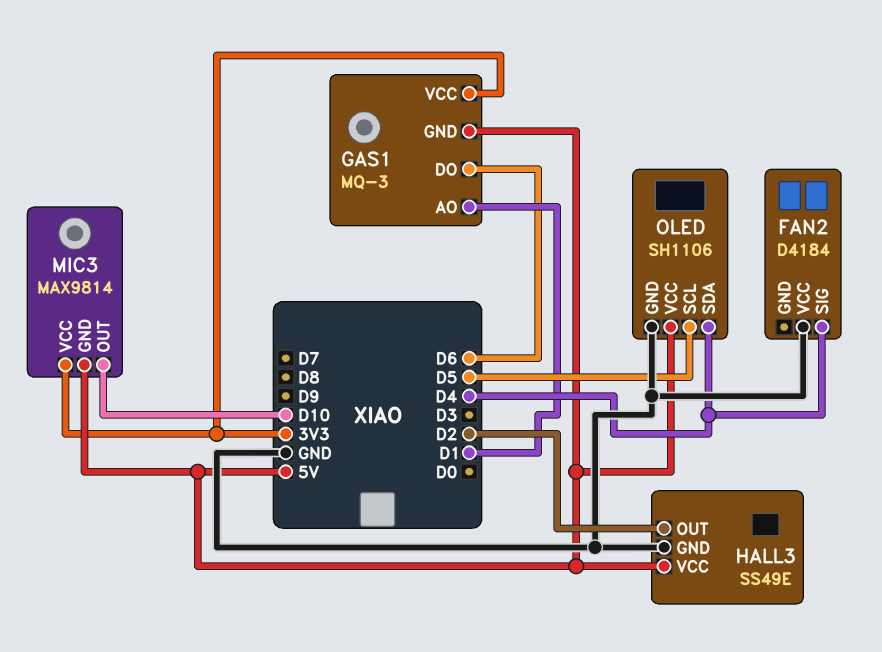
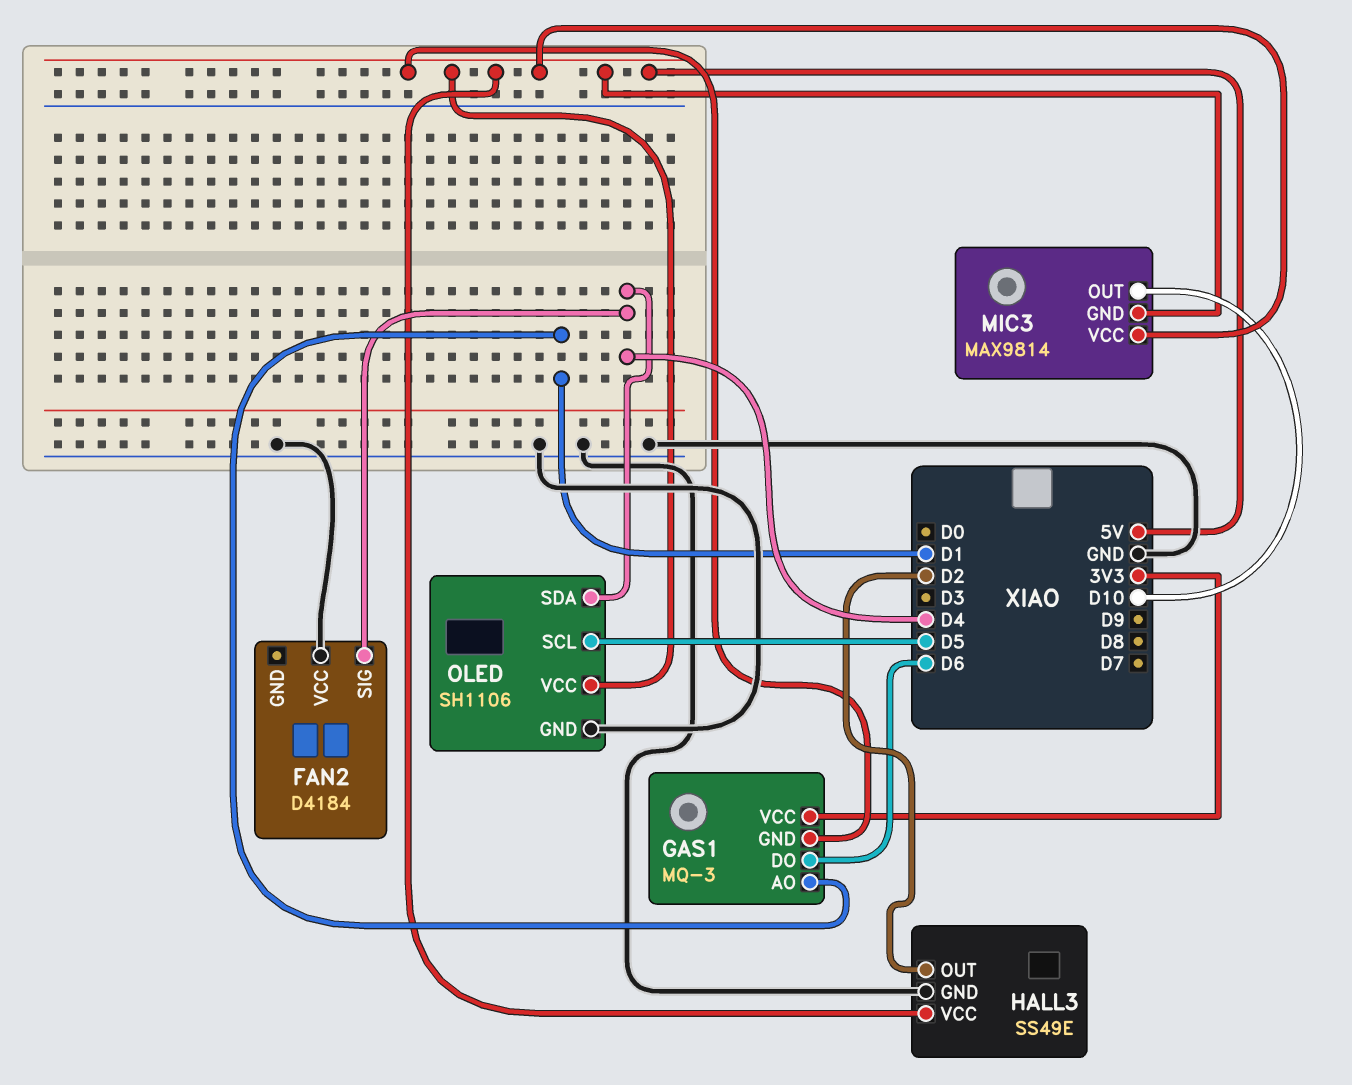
MIC3 pin VCC: 3V3 -> 5V

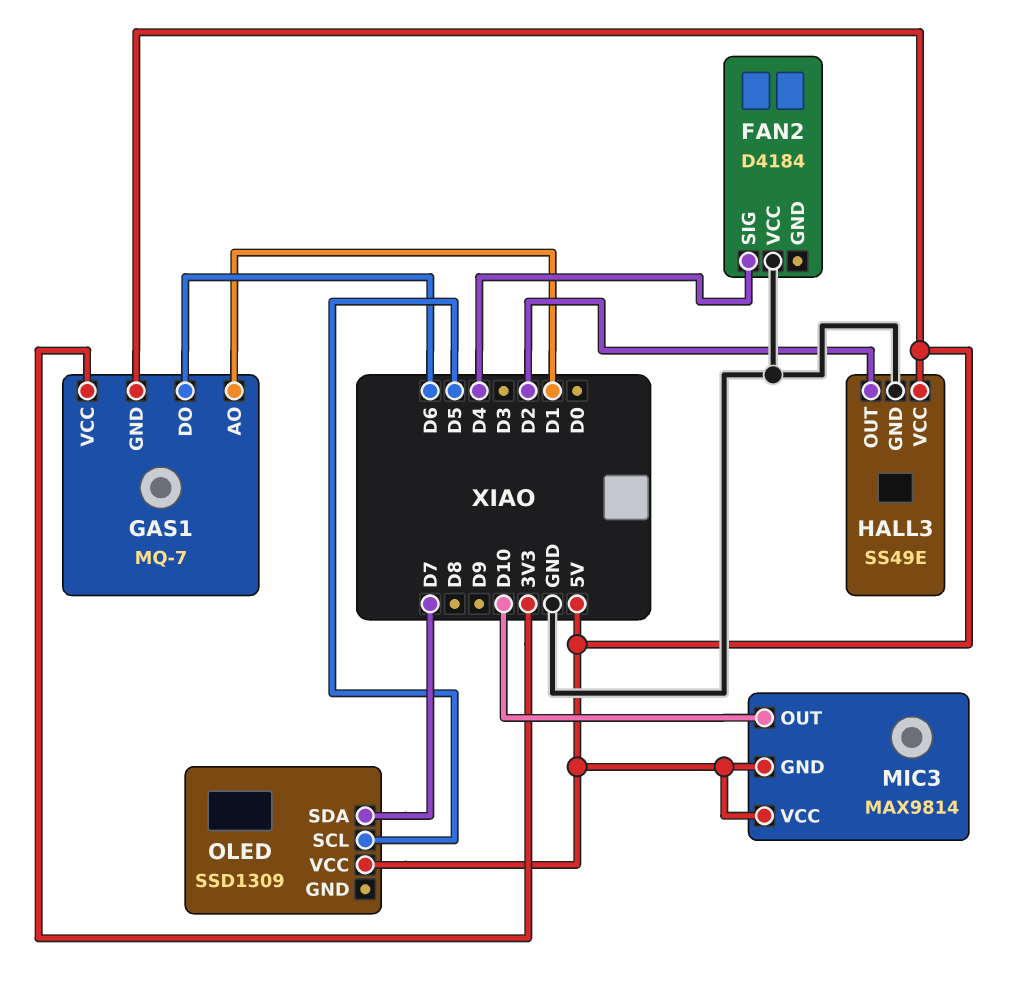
GAS1: MQ-3 -> MQ-7
OLED: SH1106 -> SSD1309
OLED pin GND: GND -> none
OLED pin SDA: D4 -> D7

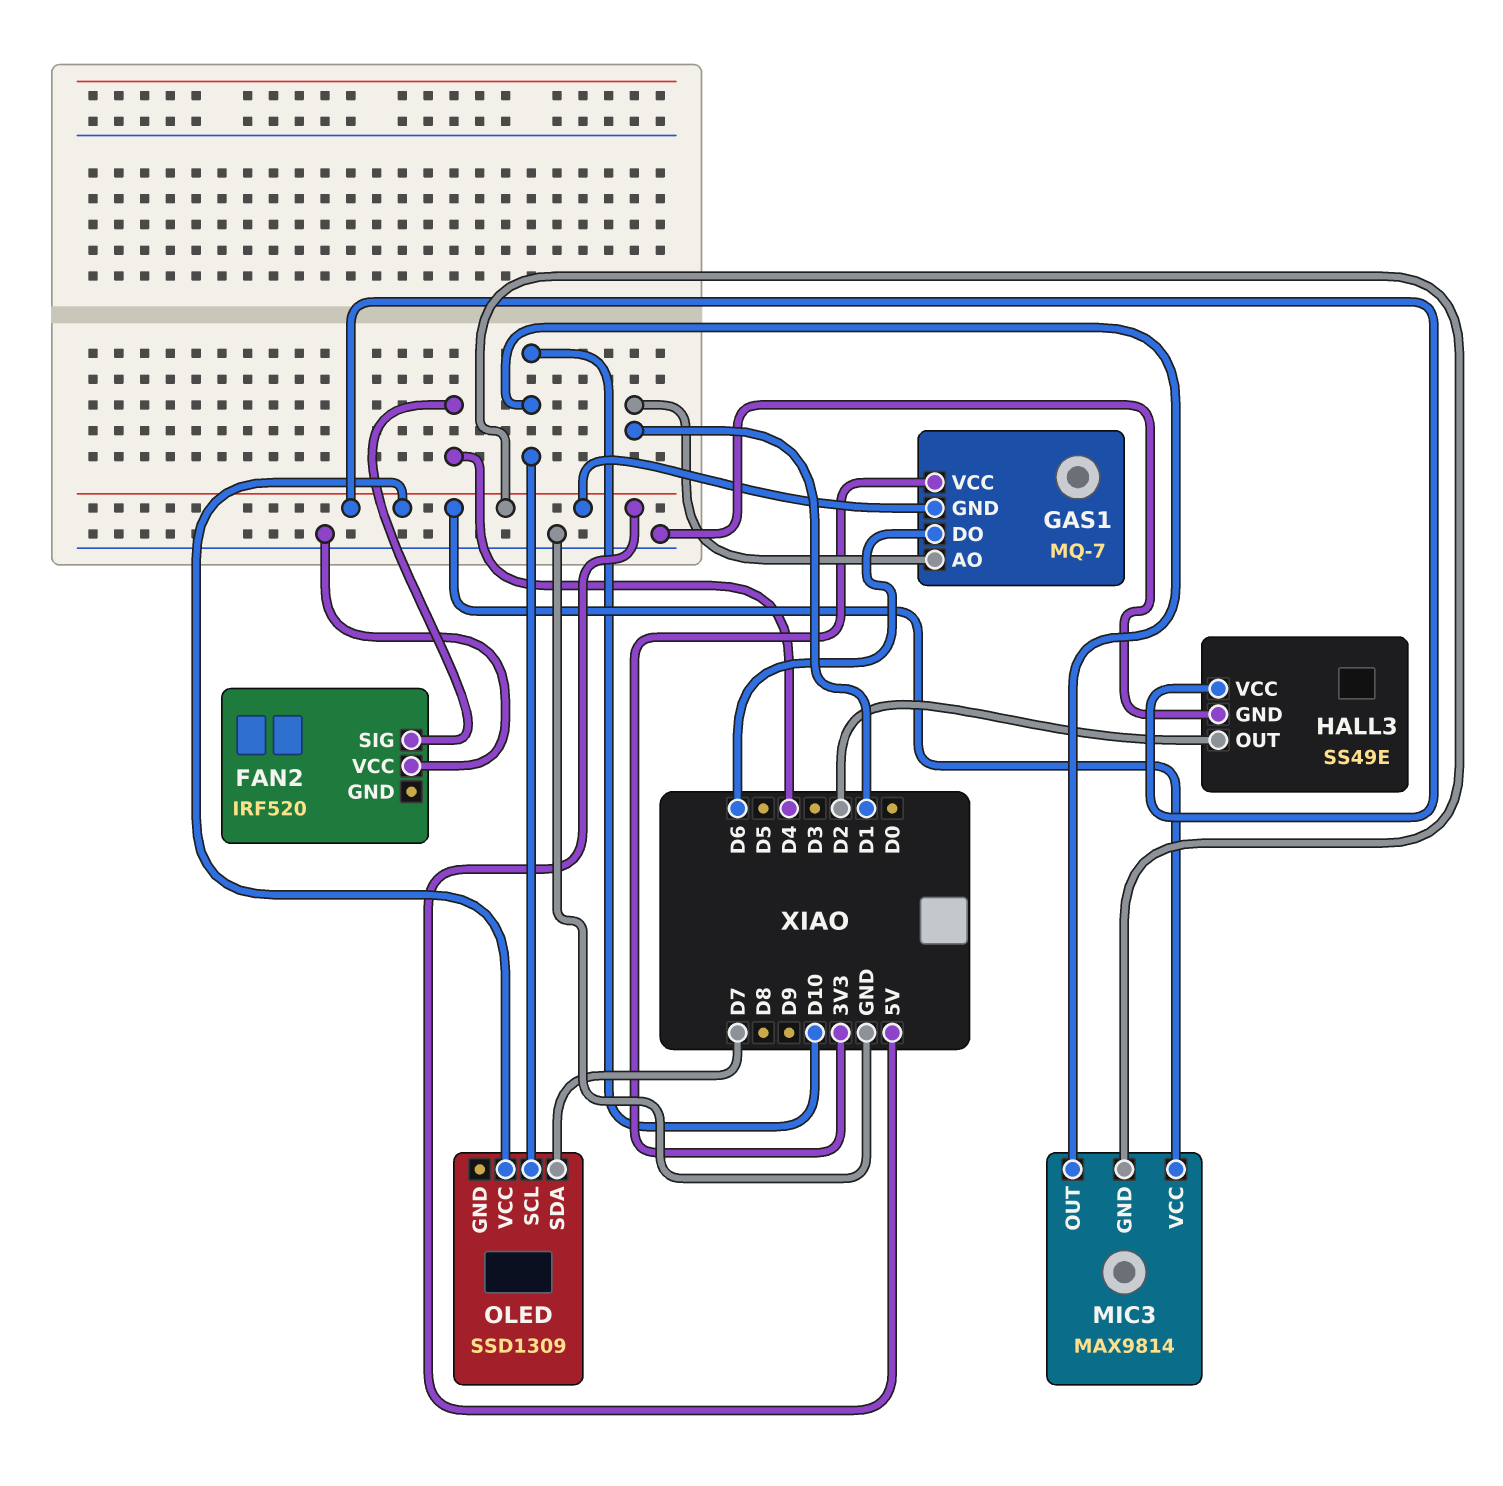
FAN2: D4184 -> IRF520
OLED pin SCL: D5 -> D10

